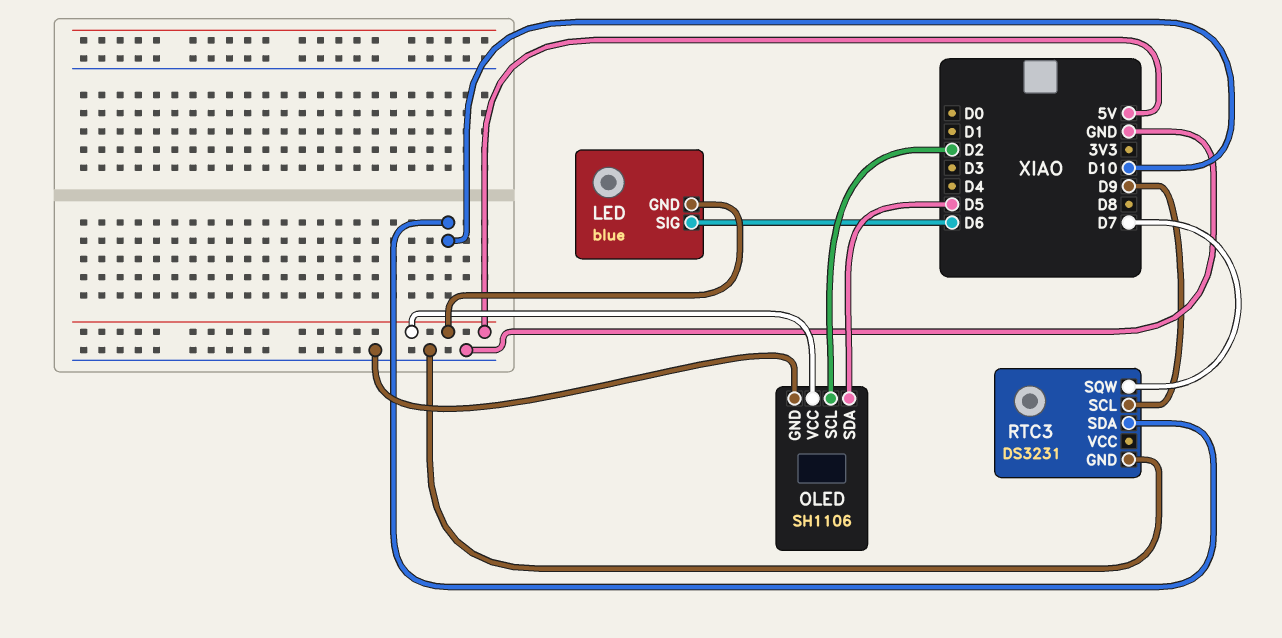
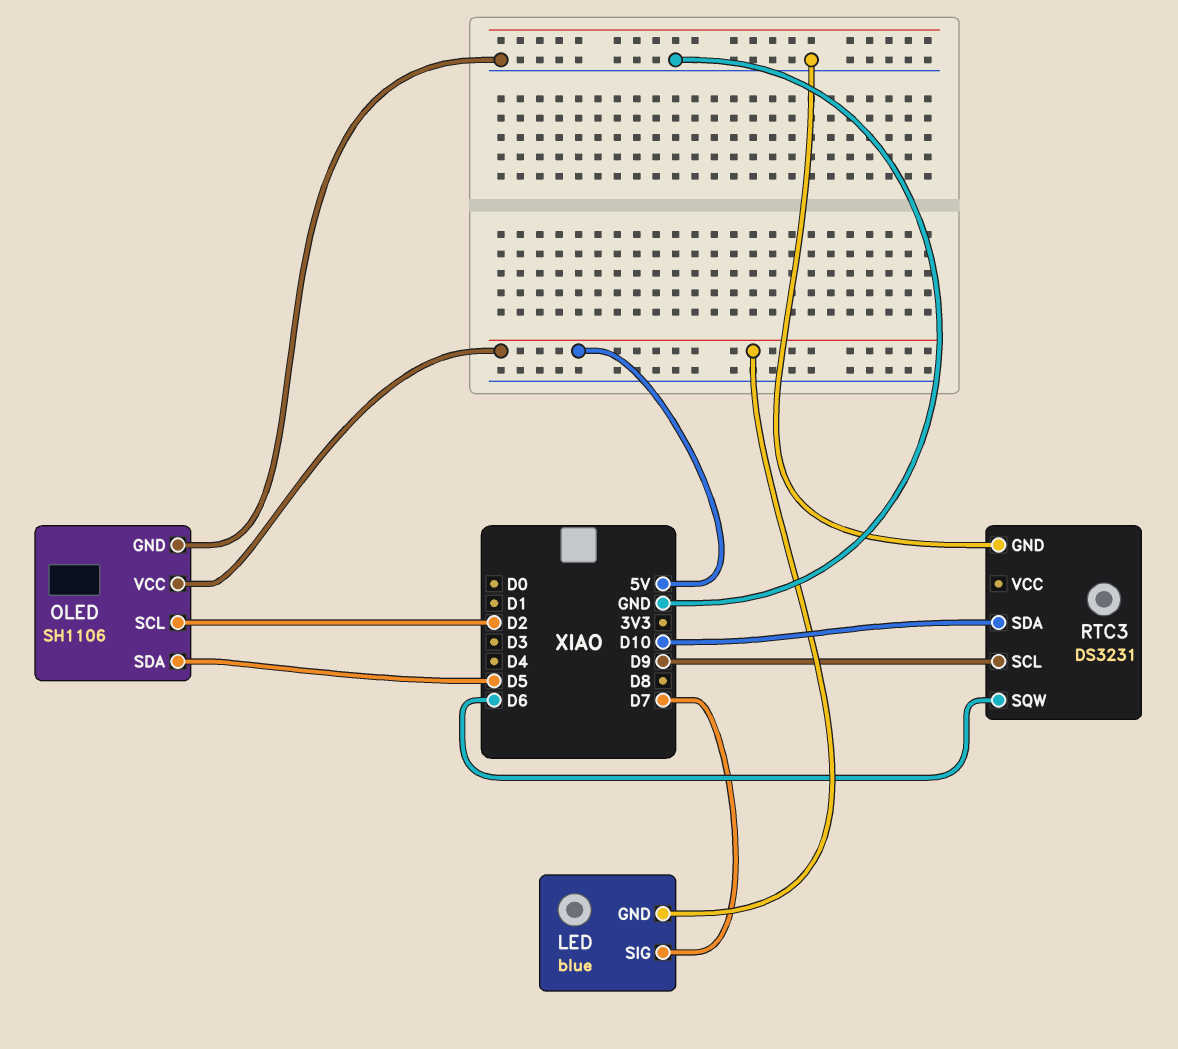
LED pin SIG: D6 -> D7
RTC3 pin SQW: D7 -> D6

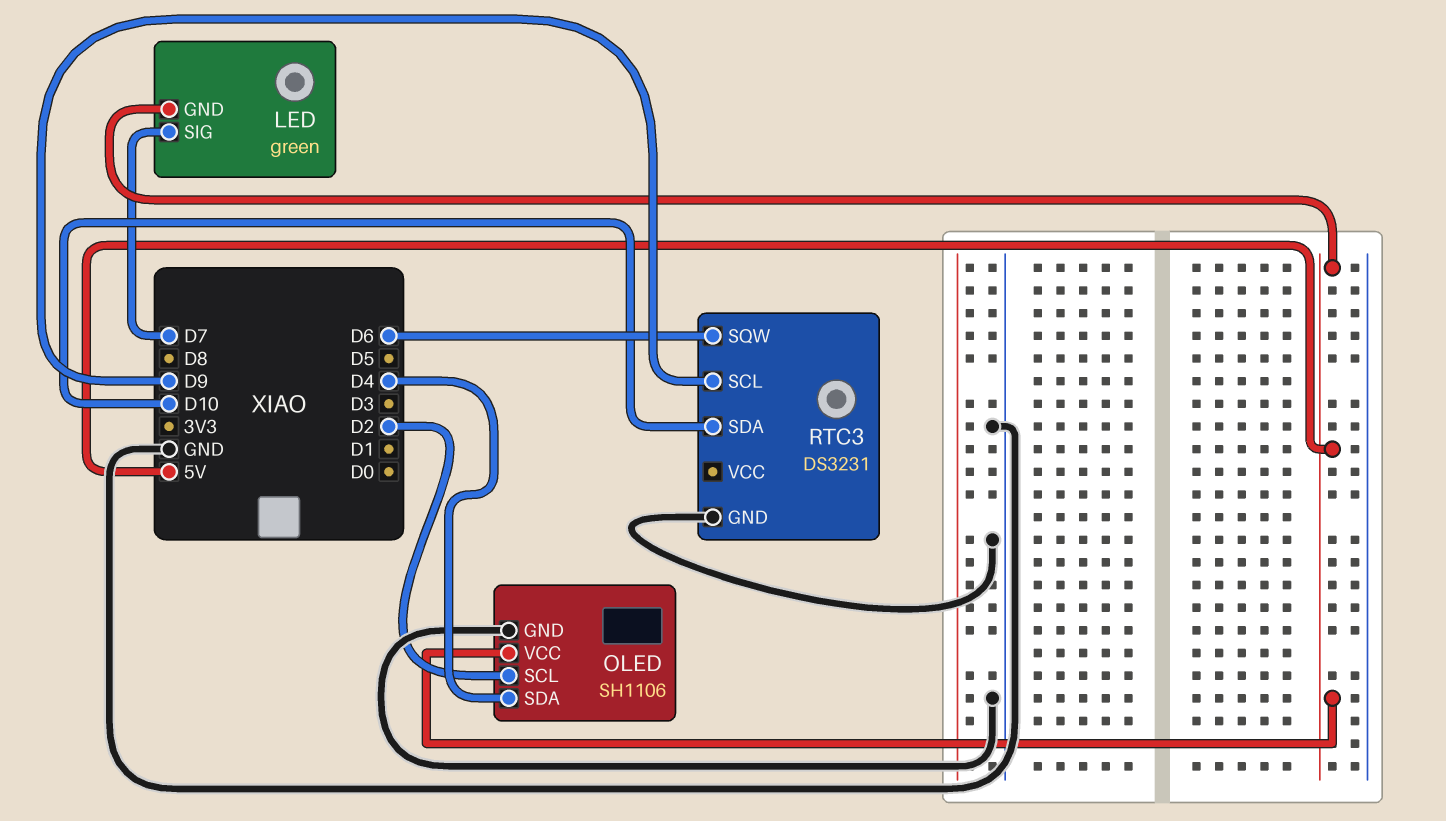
LED: blue -> green
OLED pin SDA: D5 -> D4

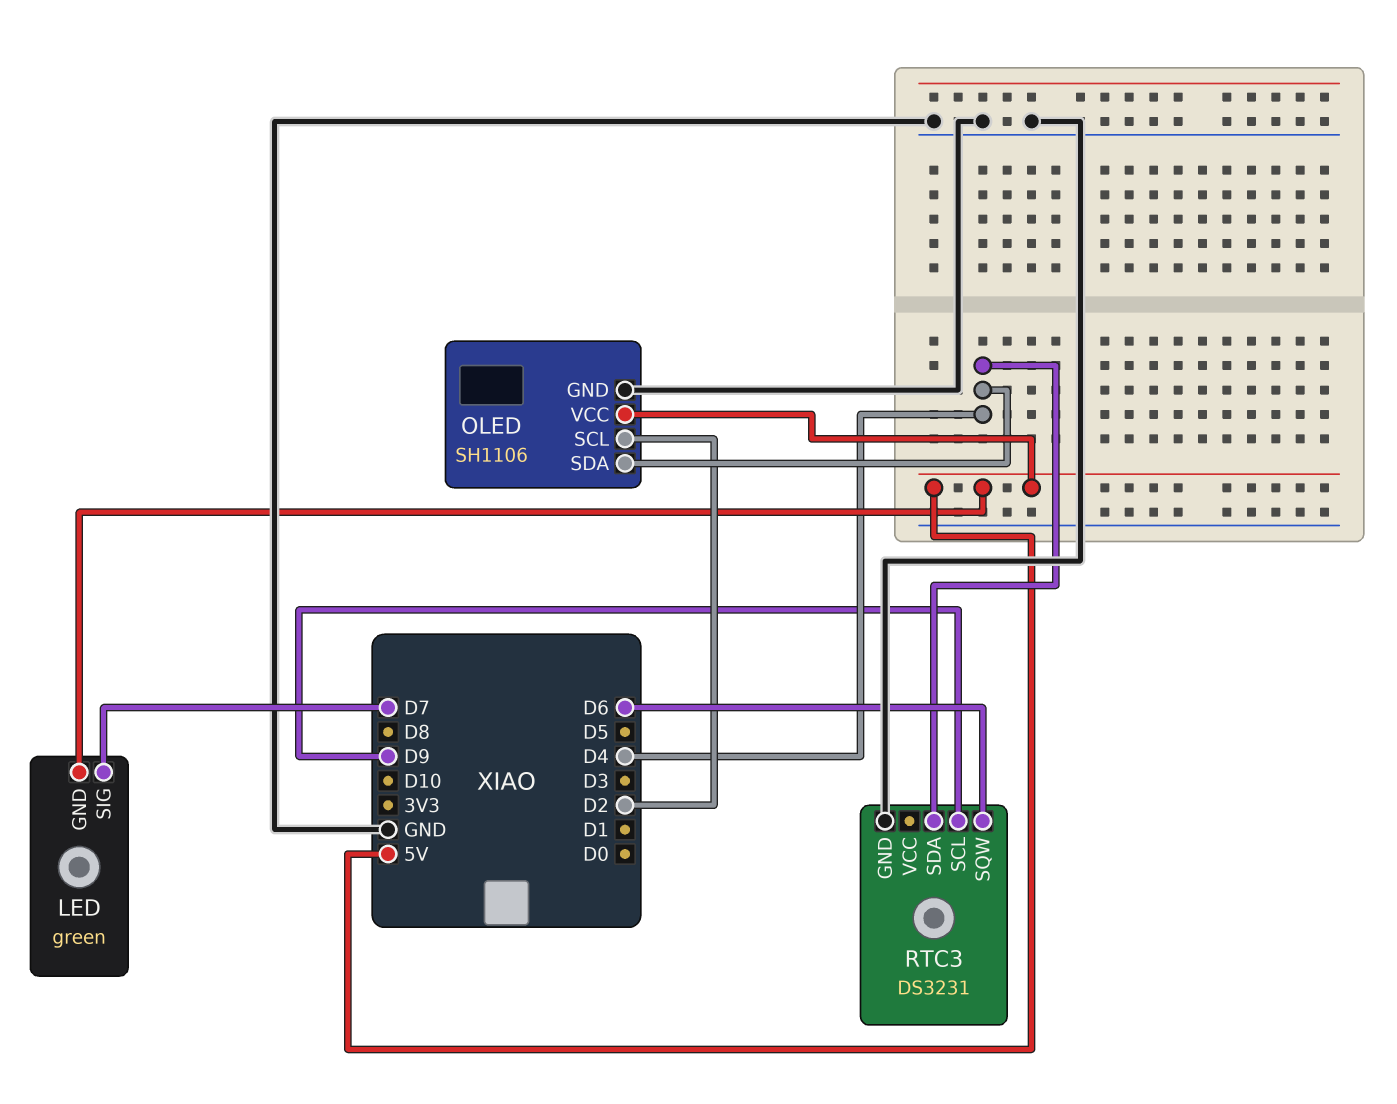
RTC3 pin SDA: D10 -> D4

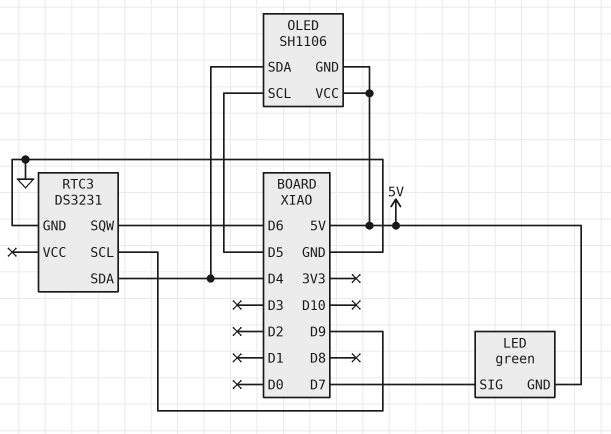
OLED pin GND: GND -> 5V
OLED pin SCL: D2 -> D5

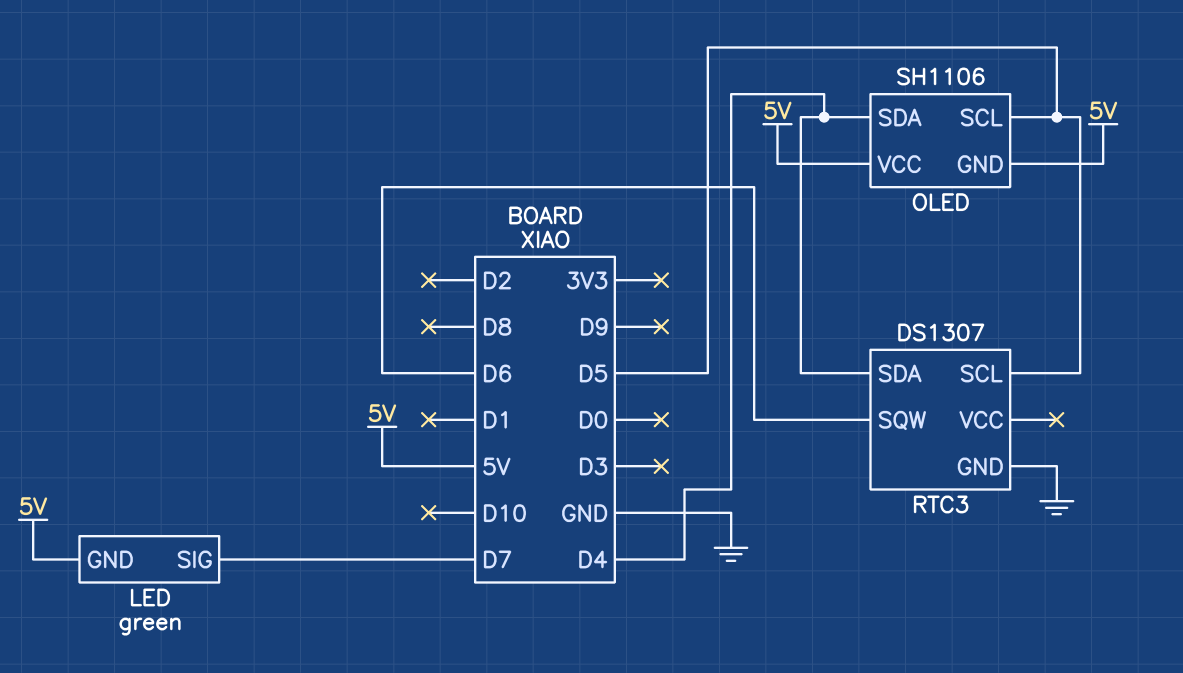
RTC3: DS3231 -> DS1307
RTC3 pin SCL: D9 -> D5

